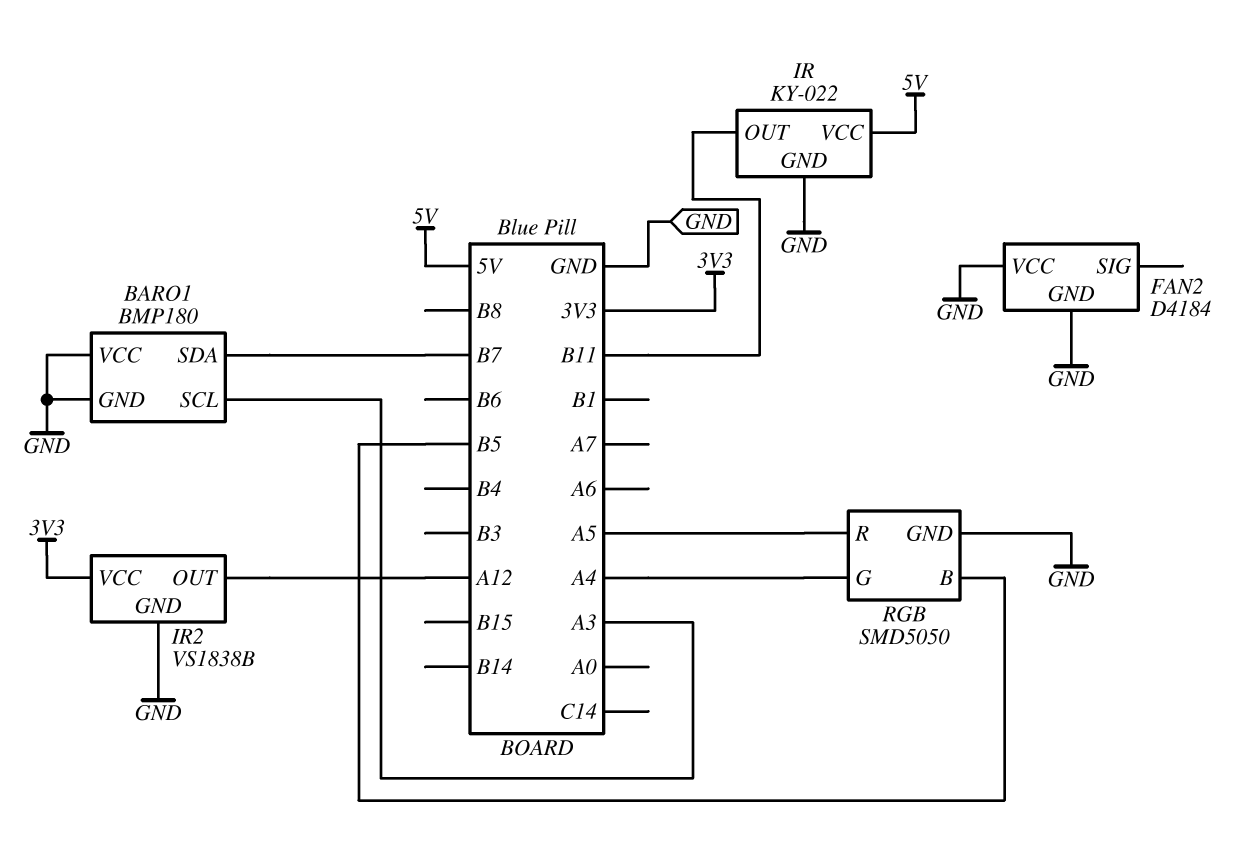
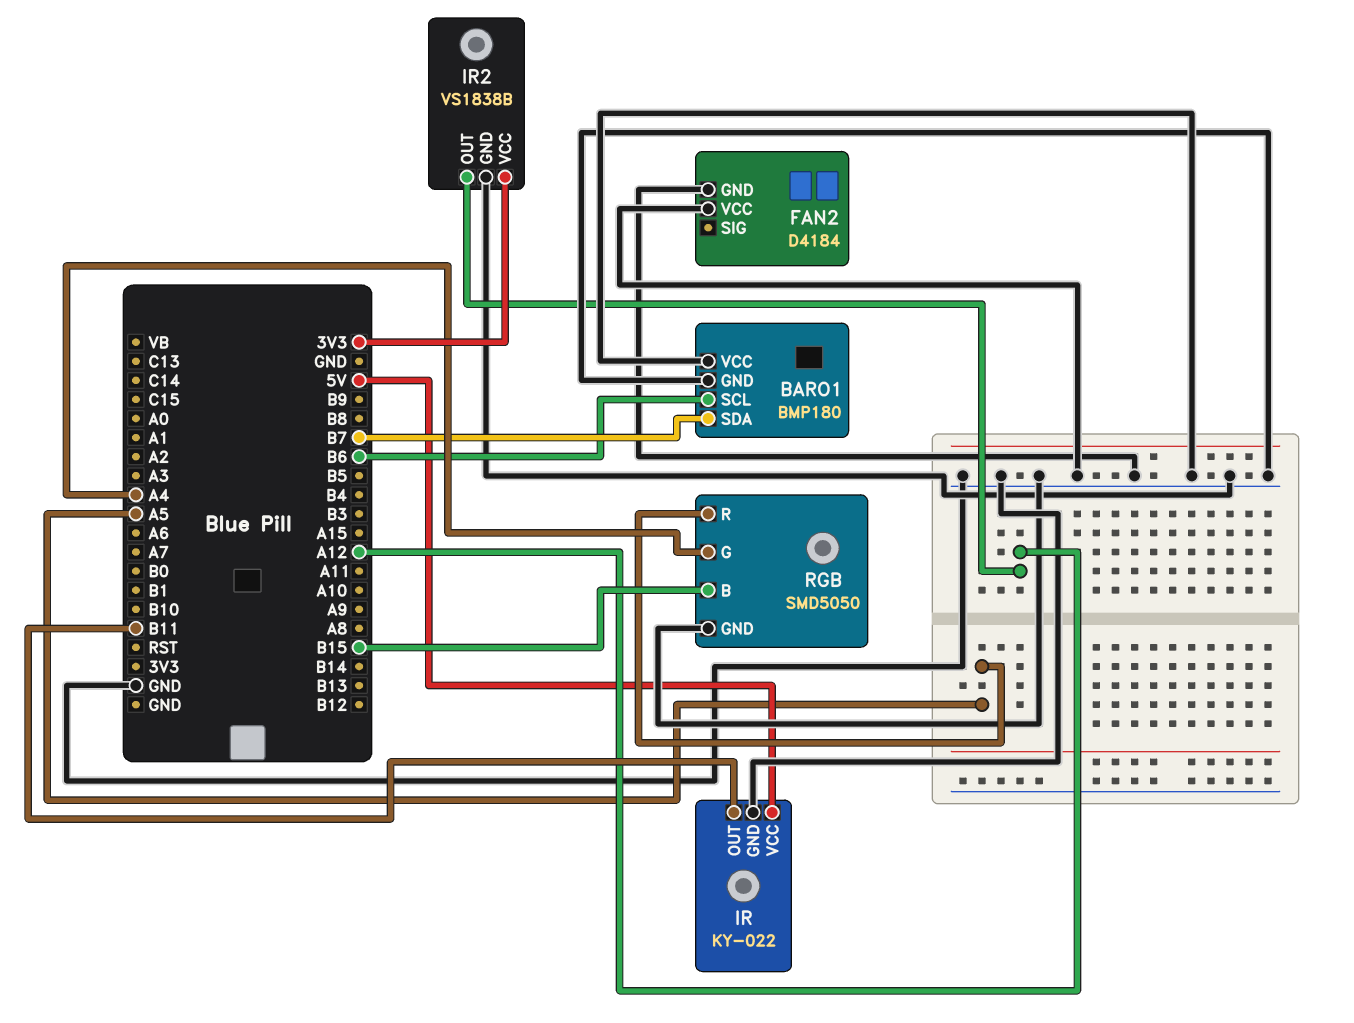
BARO1 pin SCL: A3 -> B6
RGB pin B: B5 -> B15

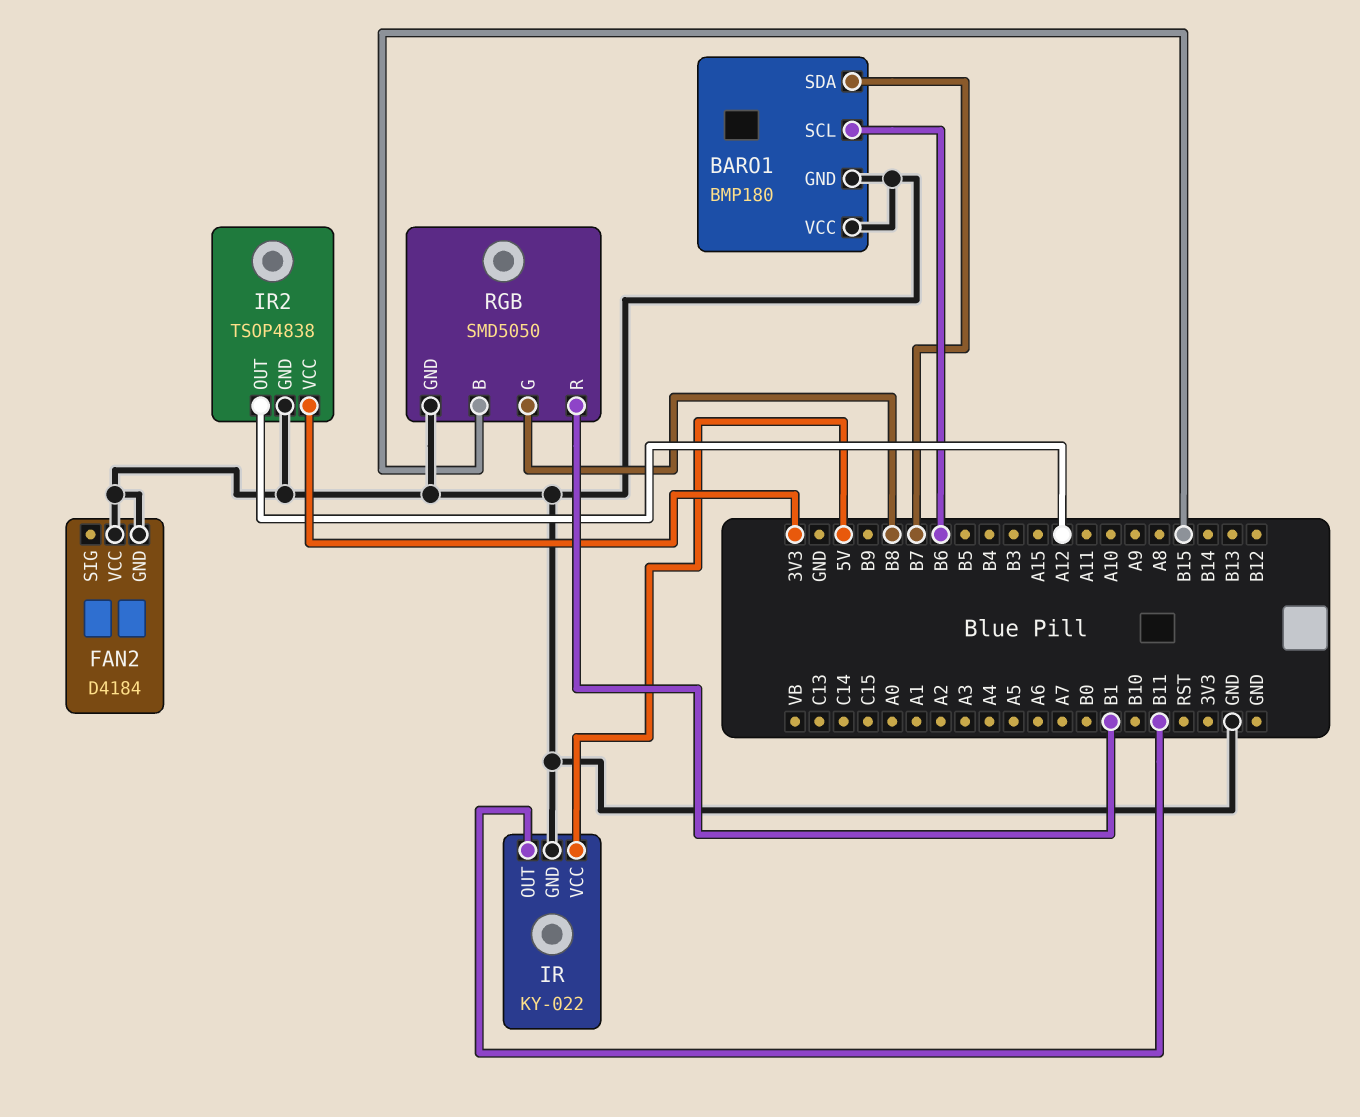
IR2: VS1838B -> TSOP4838
RGB pin G: A4 -> B8
RGB pin R: A5 -> B1

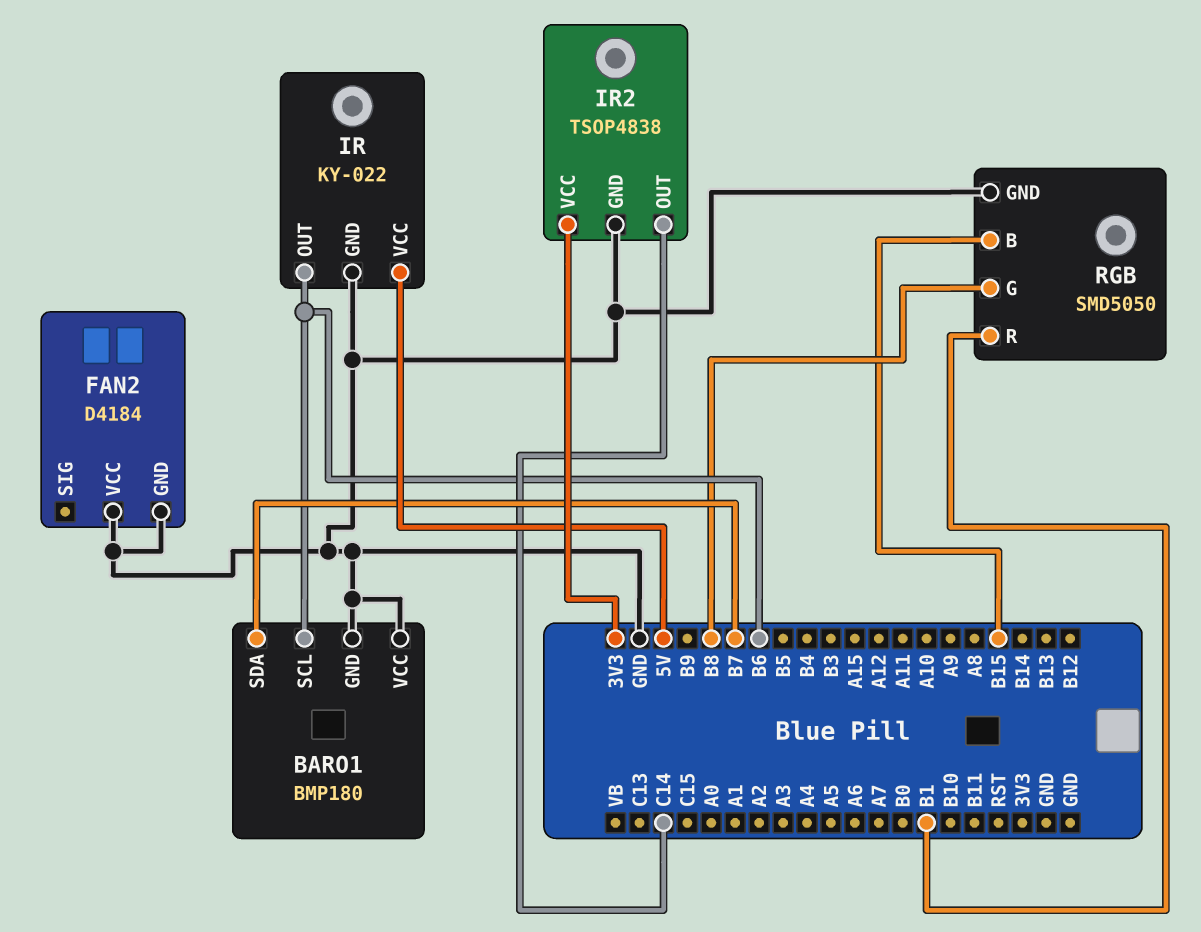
IR pin OUT: B11 -> B6
IR2 pin OUT: A12 -> C14

